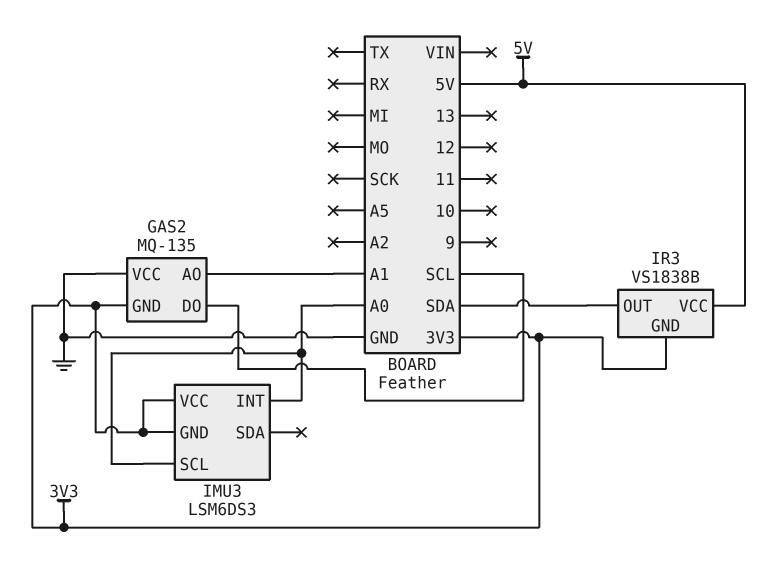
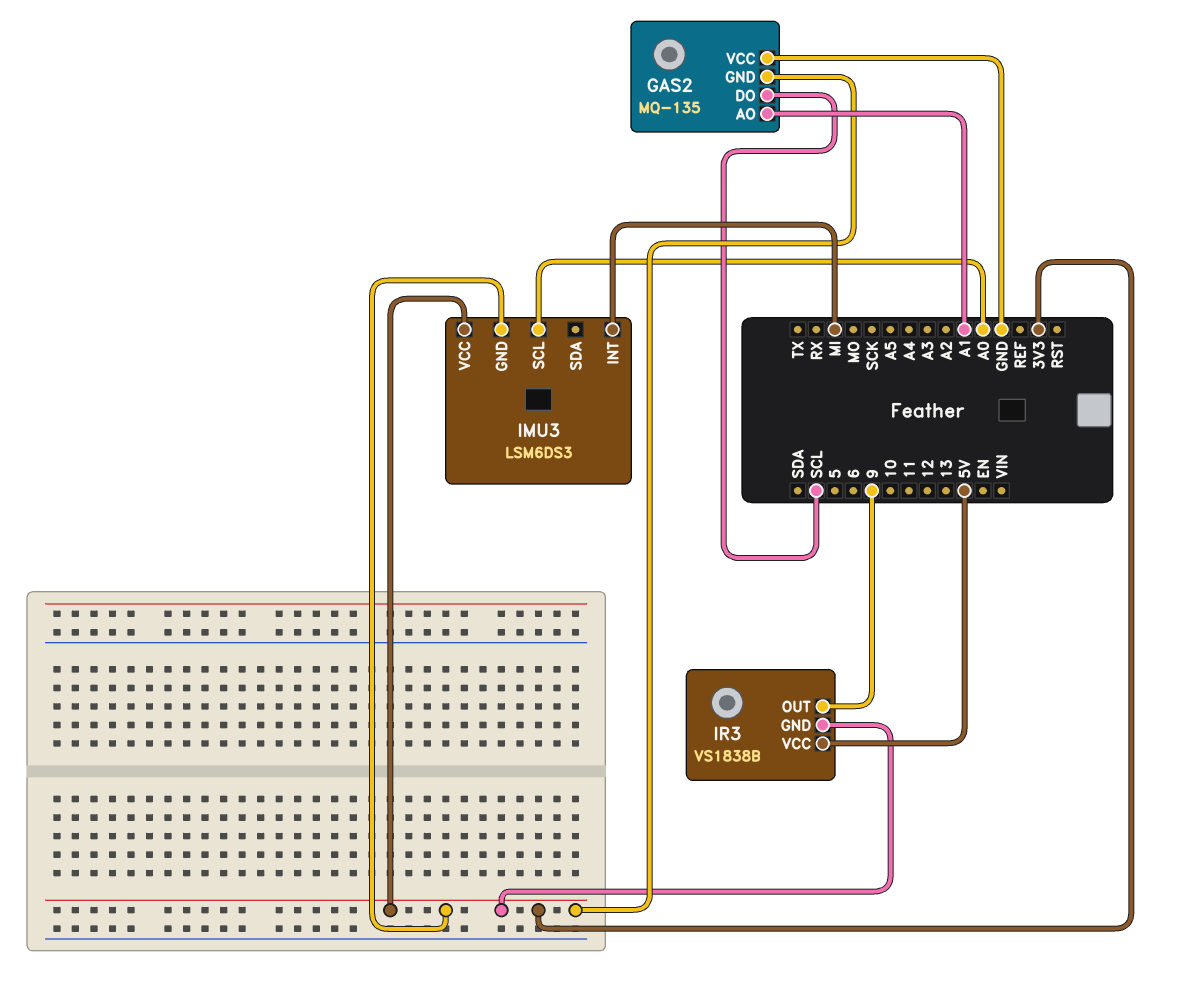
IMU3 pin INT: A0 -> MI
IR3 pin OUT: SDA -> 9

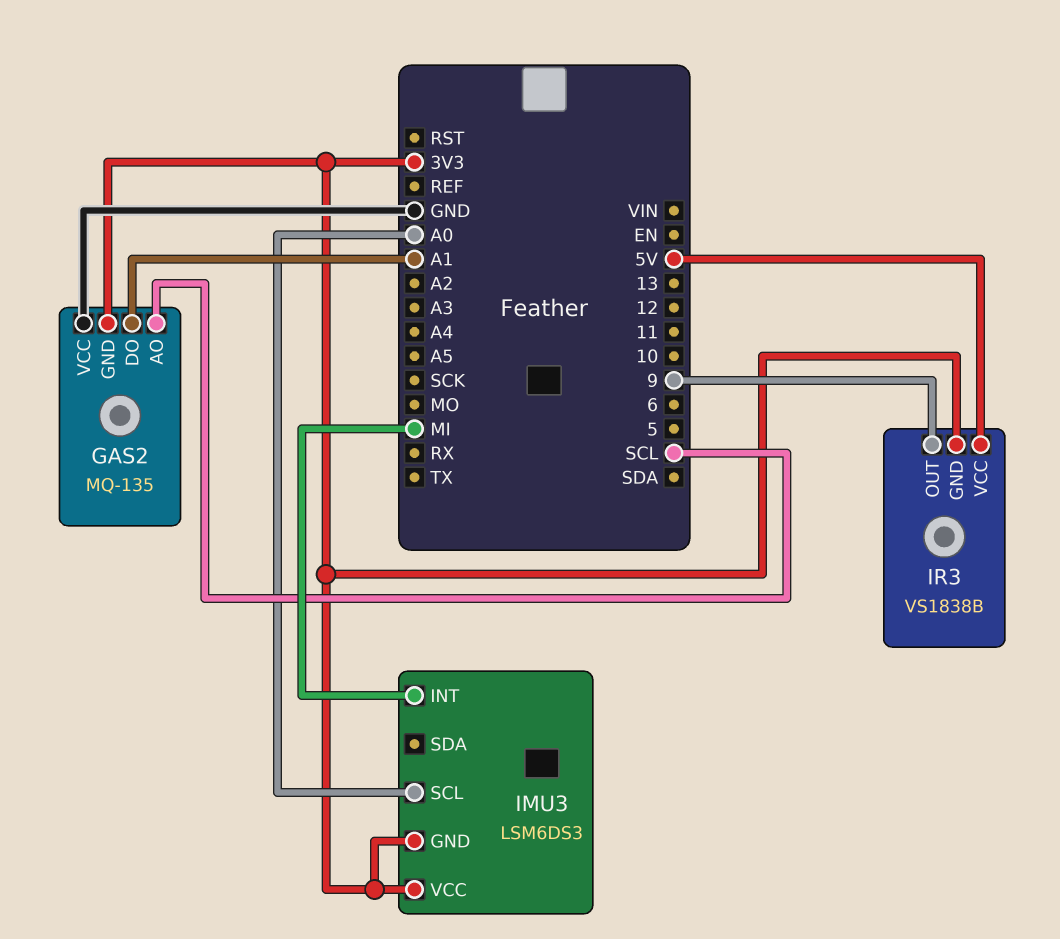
GAS2 pin AO: A1 -> SCL
GAS2 pin DO: SCL -> A1

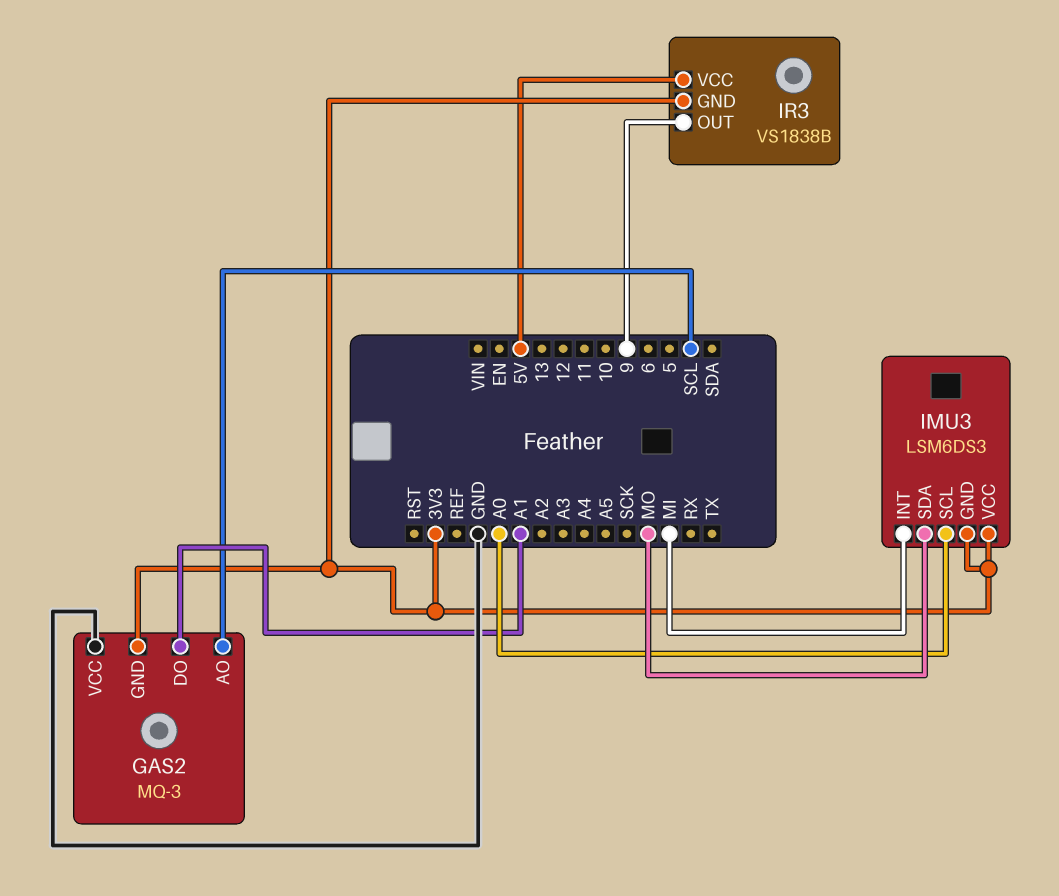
GAS2: MQ-135 -> MQ-3
IMU3 pin SDA: none -> MO

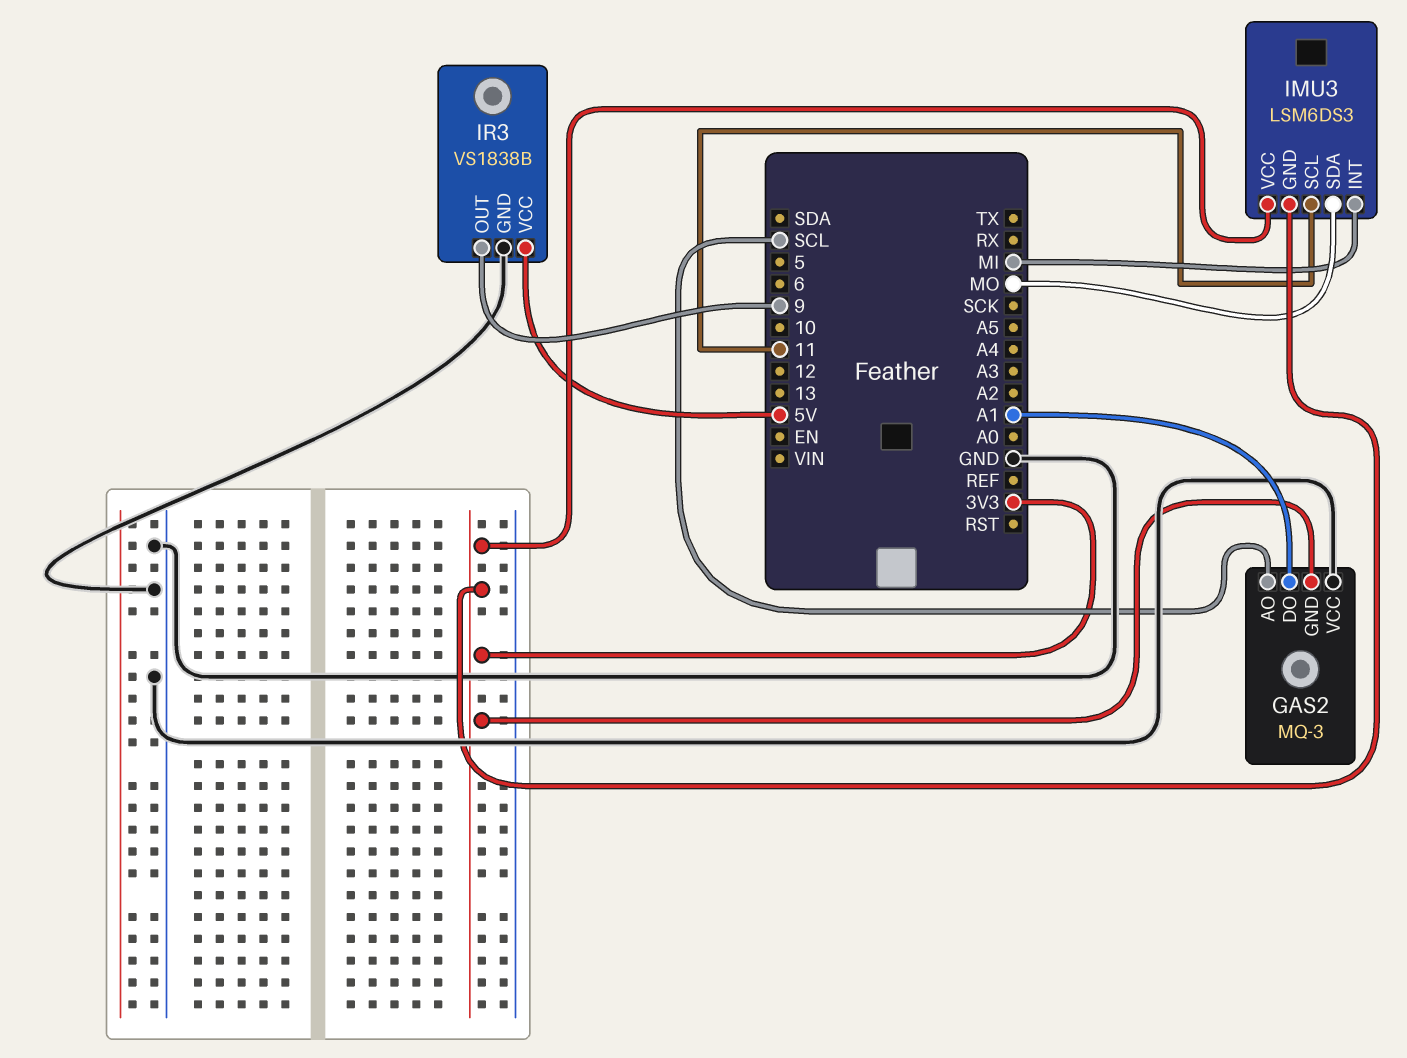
IMU3 pin SCL: A0 -> 11
IR3 pin GND: 3V3 -> GND

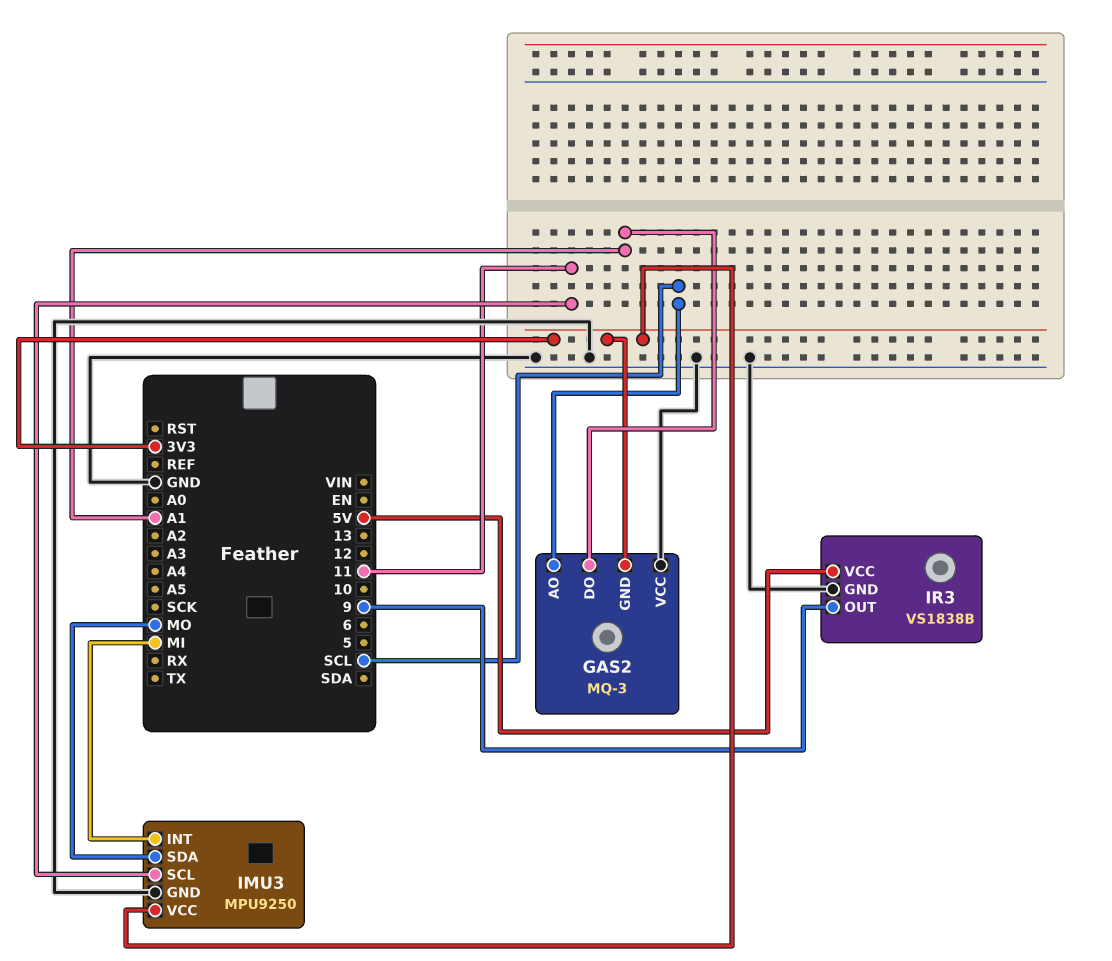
IMU3: LSM6DS3 -> MPU9250
IMU3 pin GND: 3V3 -> GND

